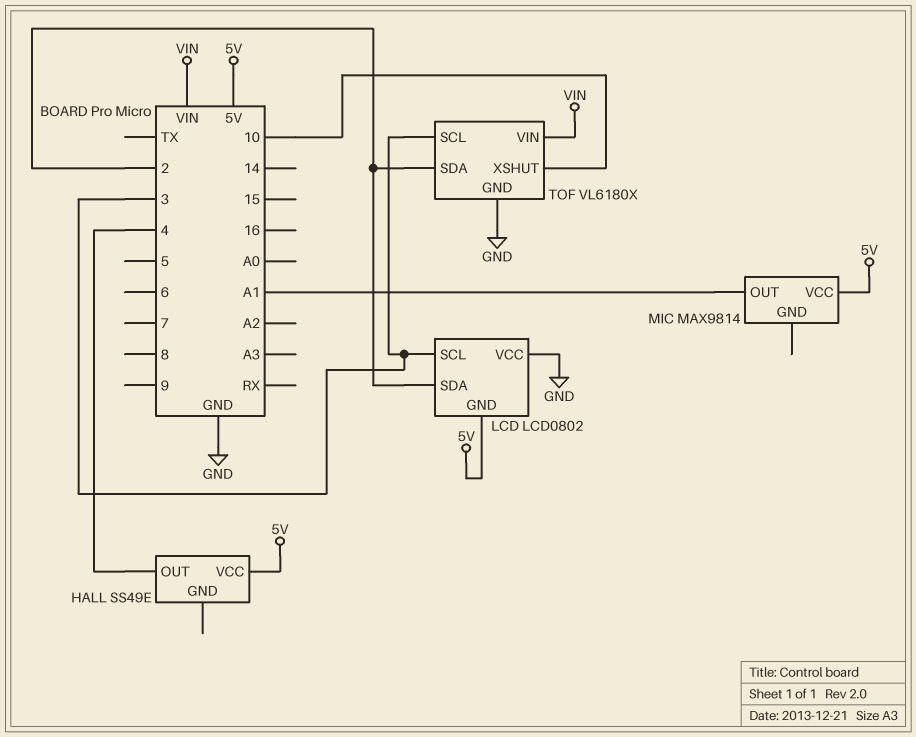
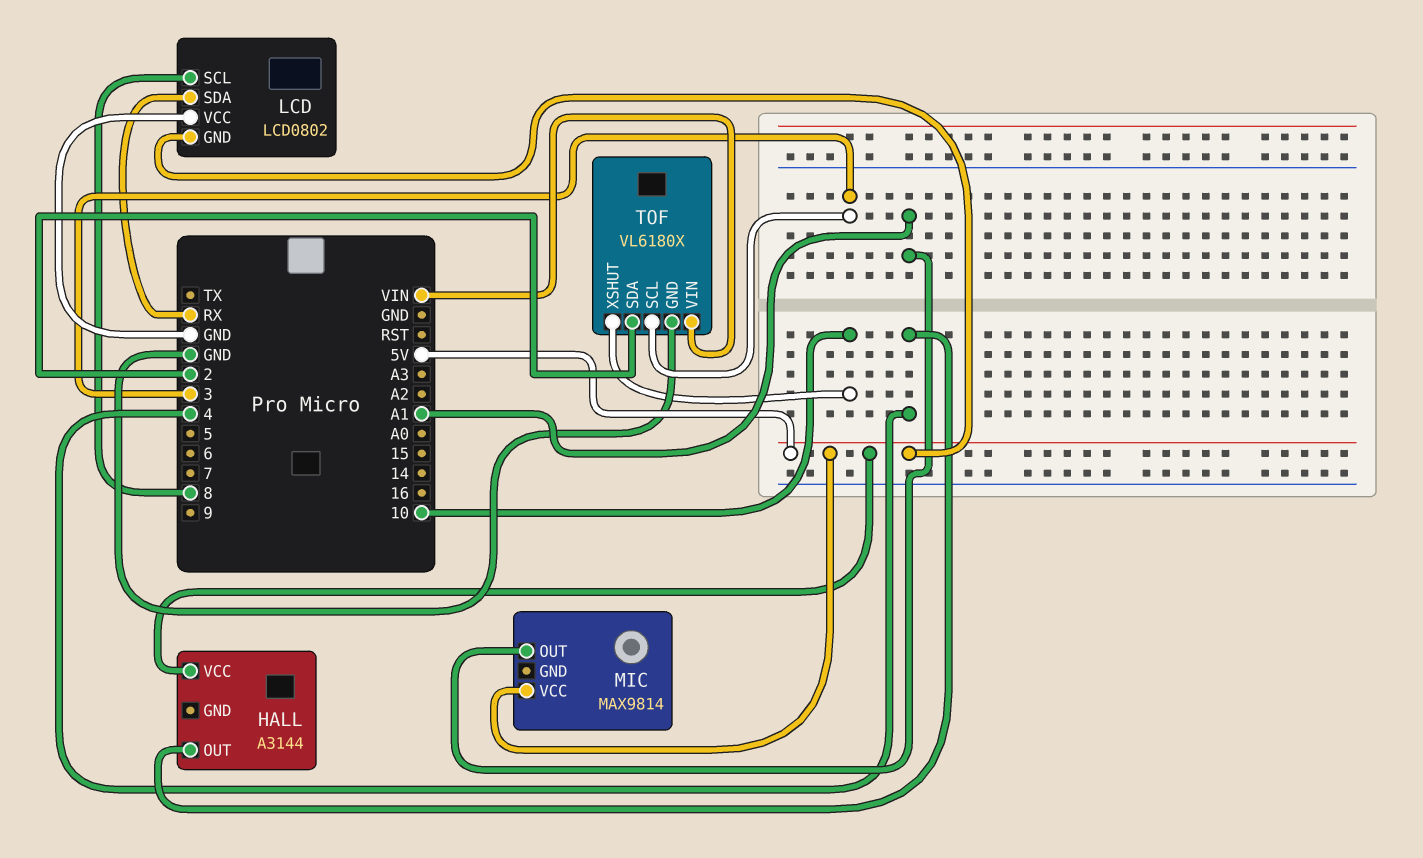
HALL: SS49E -> A3144
LCD pin SCL: 3 -> 8
LCD pin SDA: 2 -> RX

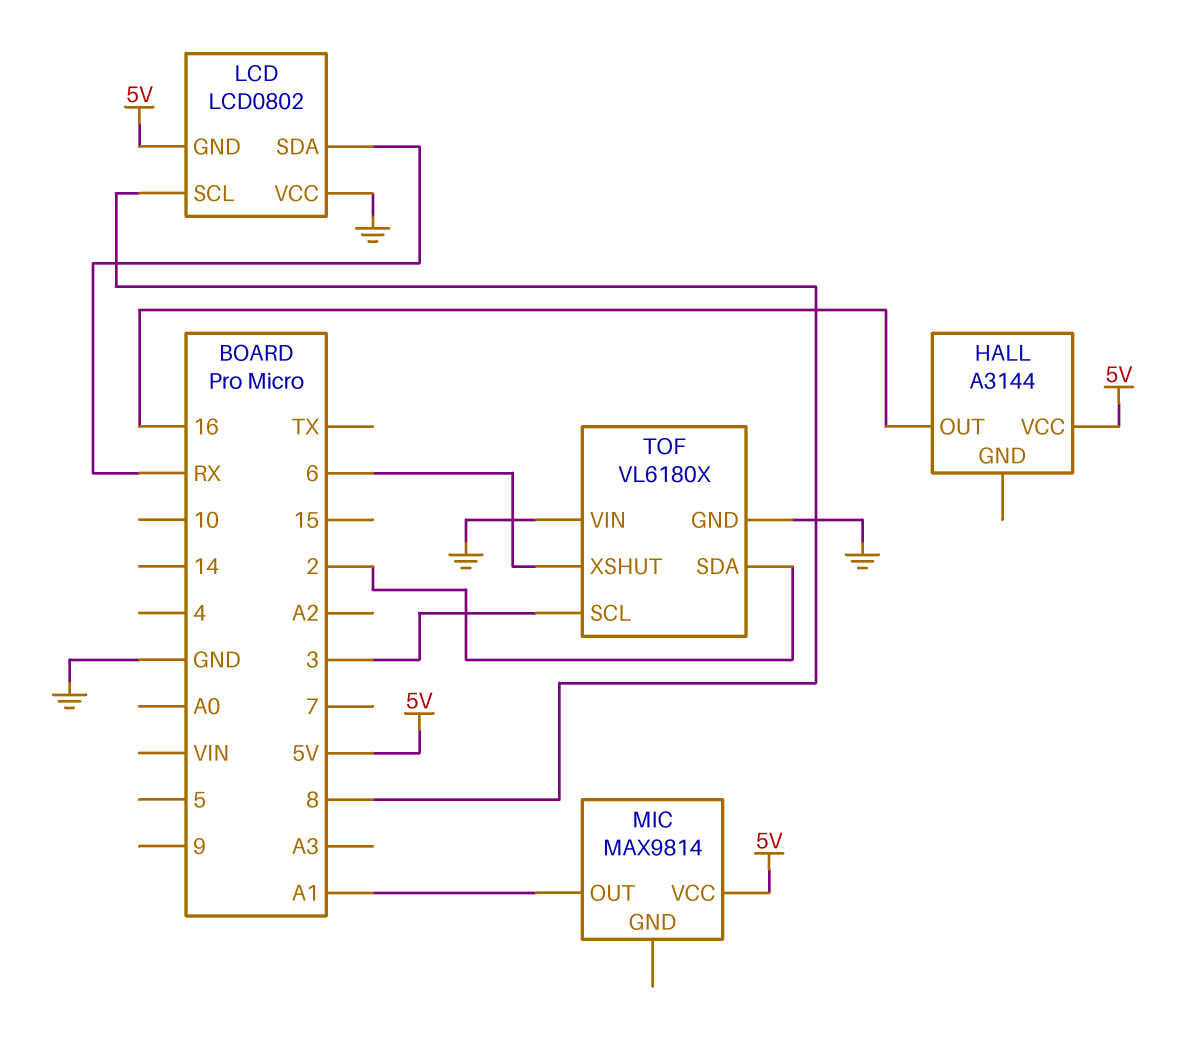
HALL pin OUT: 4 -> 16
TOF pin VIN: VIN -> GND
TOF pin XSHUT: 10 -> 6

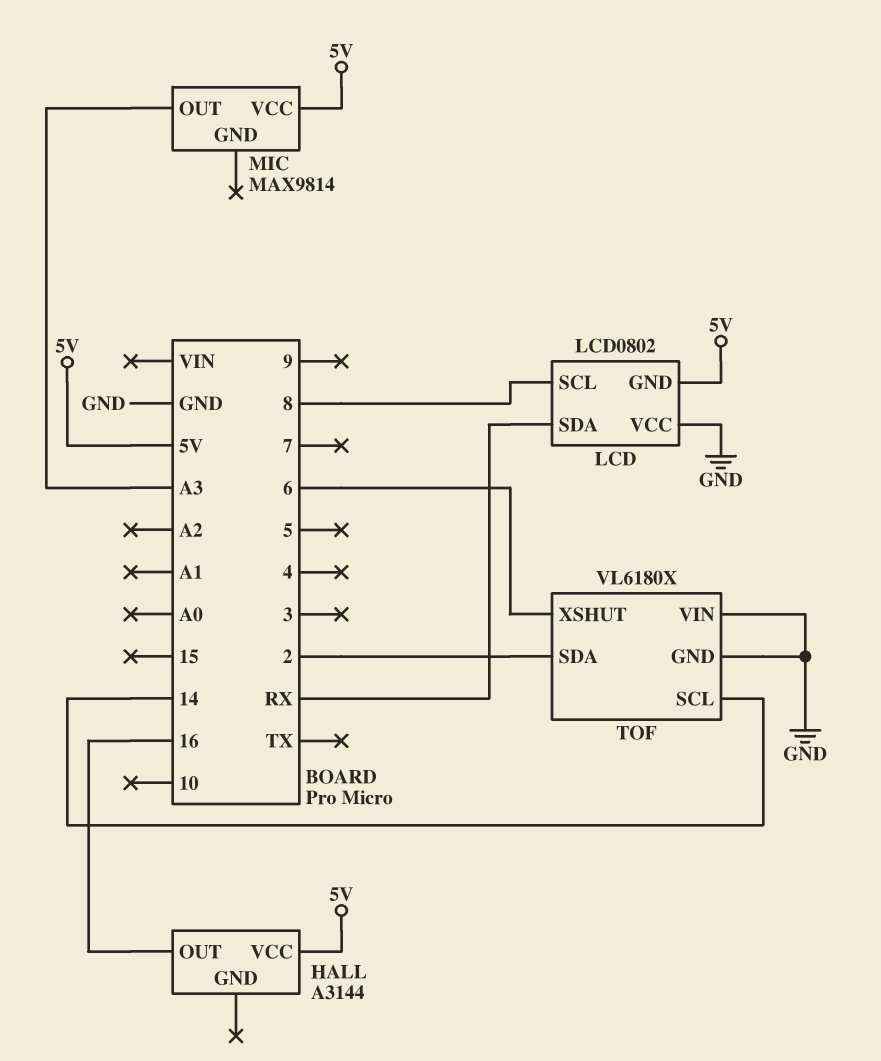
MIC pin OUT: A1 -> A3
TOF pin SCL: 3 -> 14

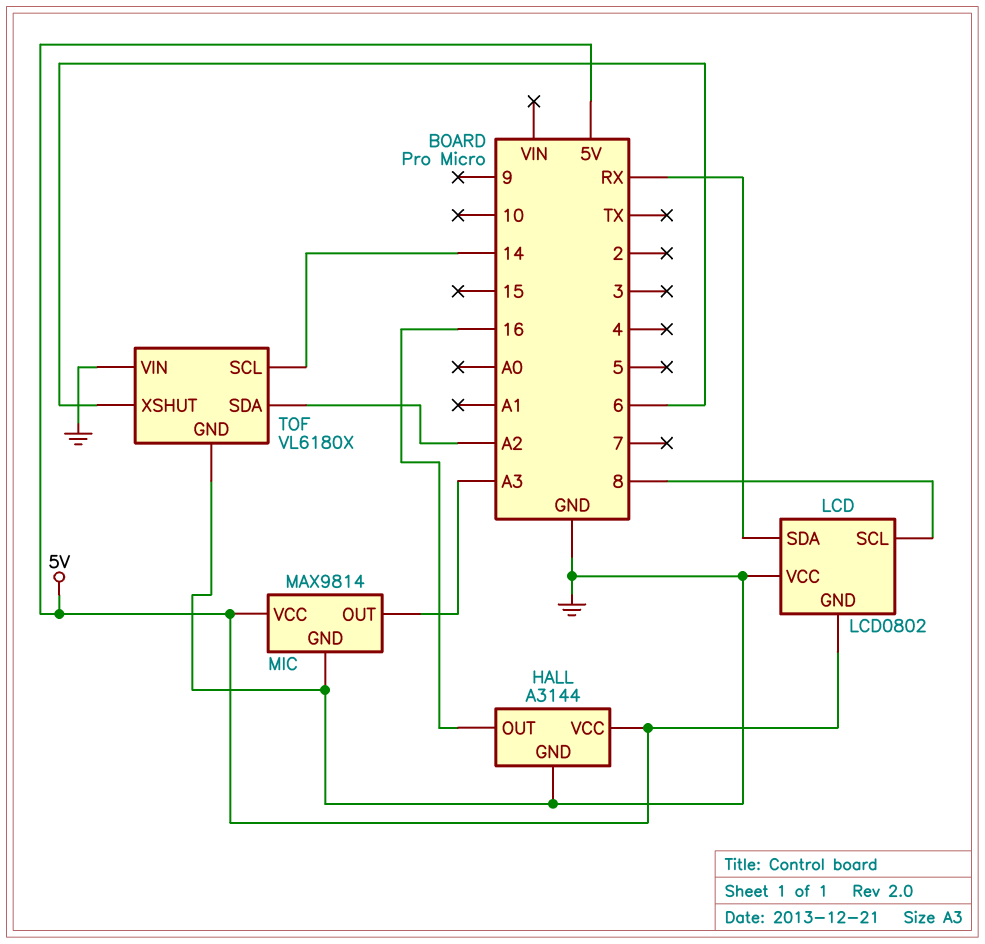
HALL pin GND: none -> GND
MIC pin GND: none -> GND
TOF pin SDA: 2 -> A2

